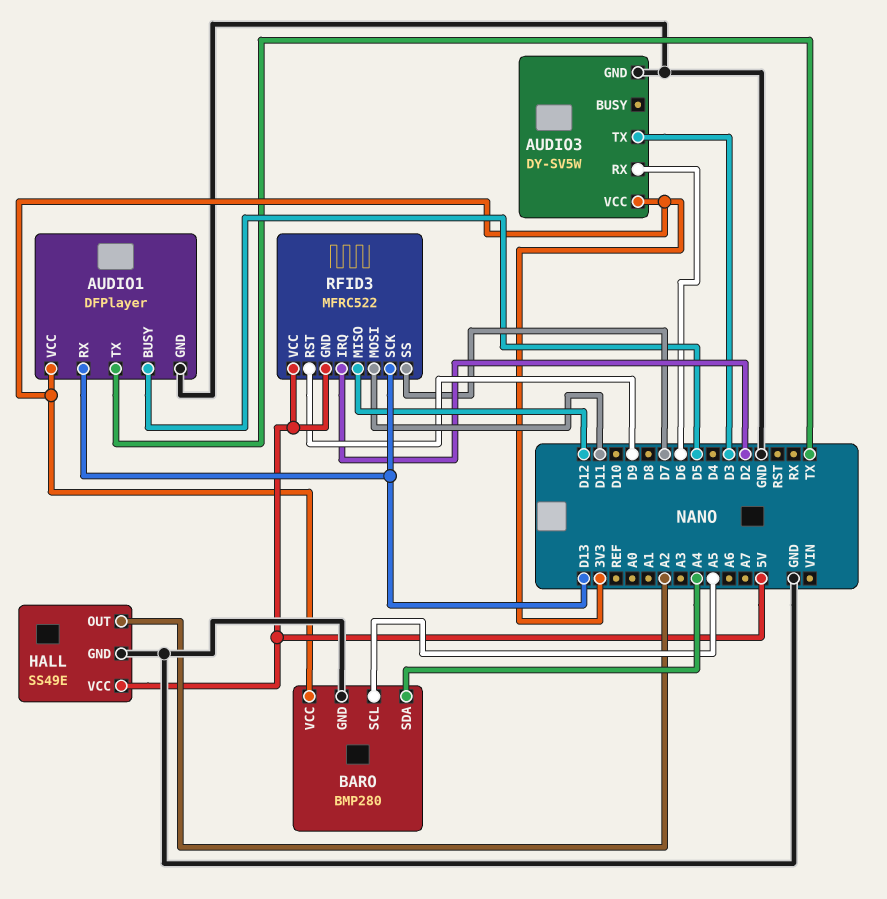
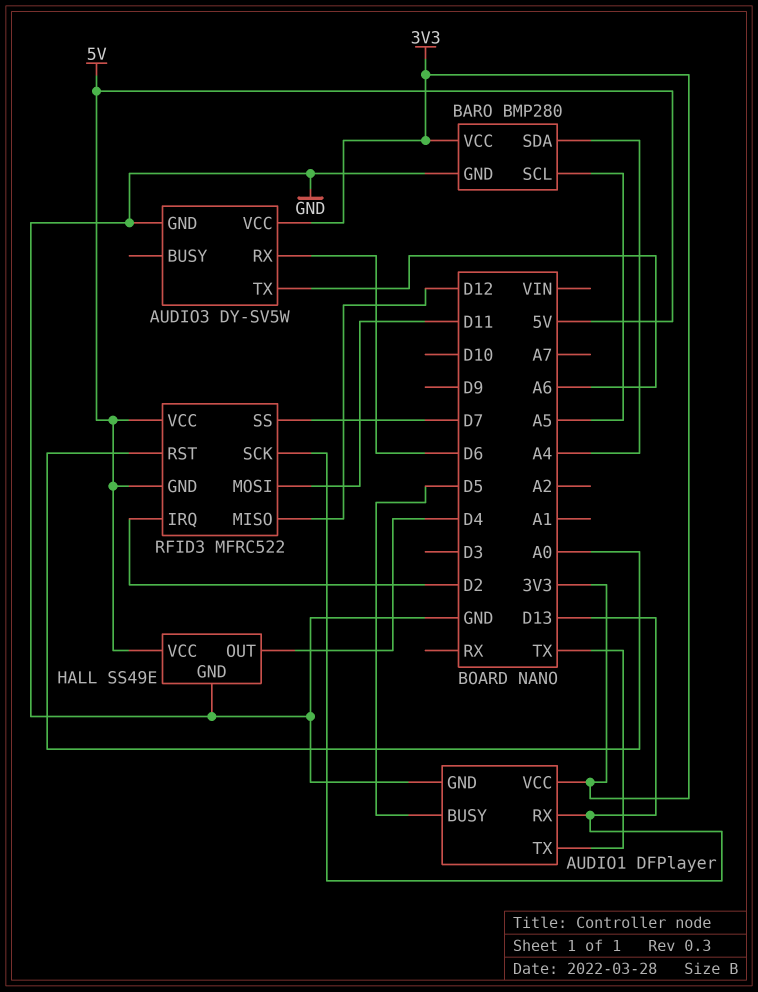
AUDIO3 pin TX: D3 -> A6
HALL pin OUT: A2 -> D4
RFID3 pin RST: D9 -> A0

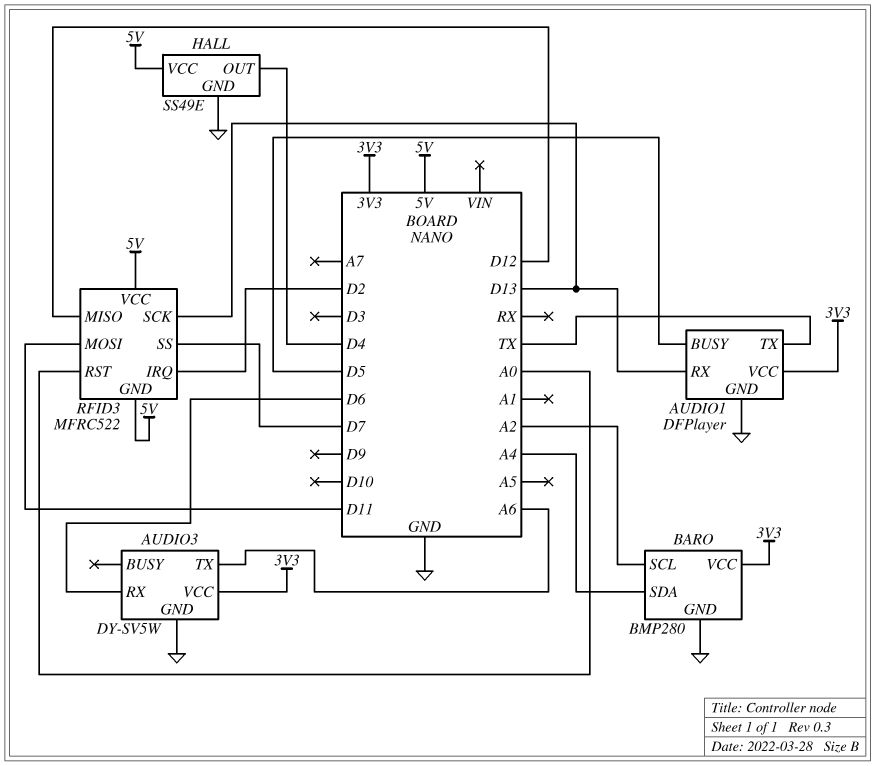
BARO pin SCL: A5 -> A2

